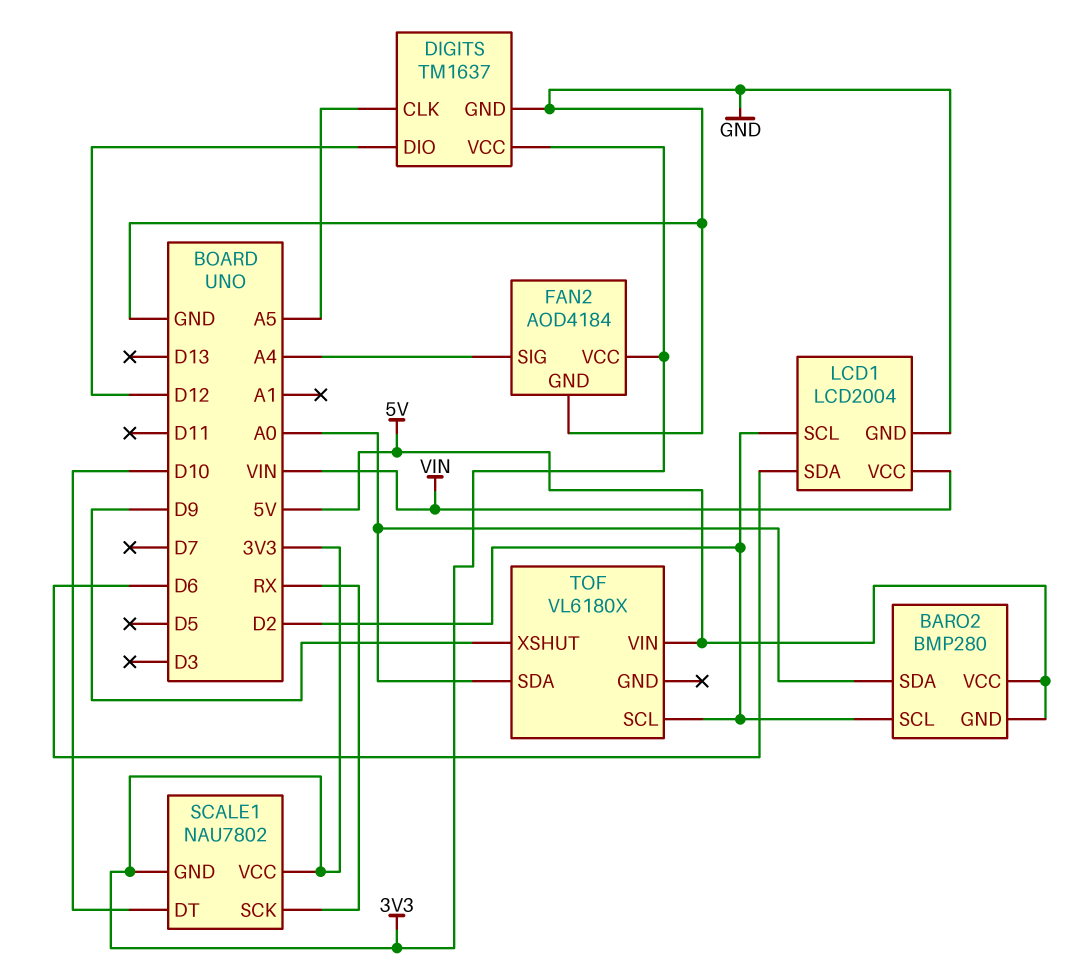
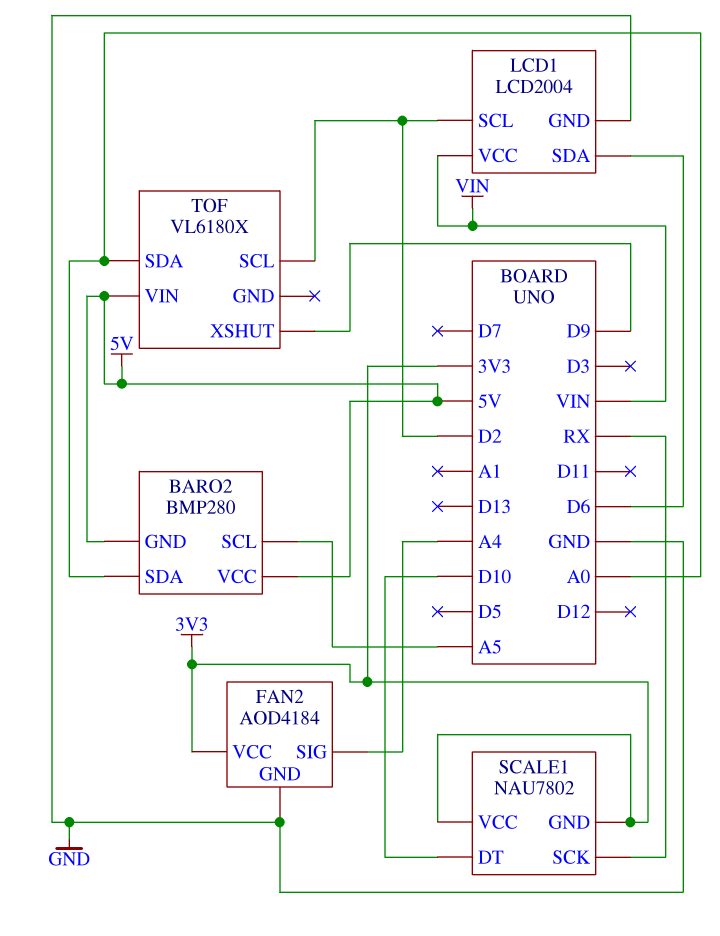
BARO2 pin SCL: D2 -> A5
DIGITS: TM1637 -> none
DIGITS pin CLK: A5 -> none
DIGITS pin DIO: D12 -> none
DIGITS pin GND: GND -> none
DIGITS pin VCC: 3V3 -> none

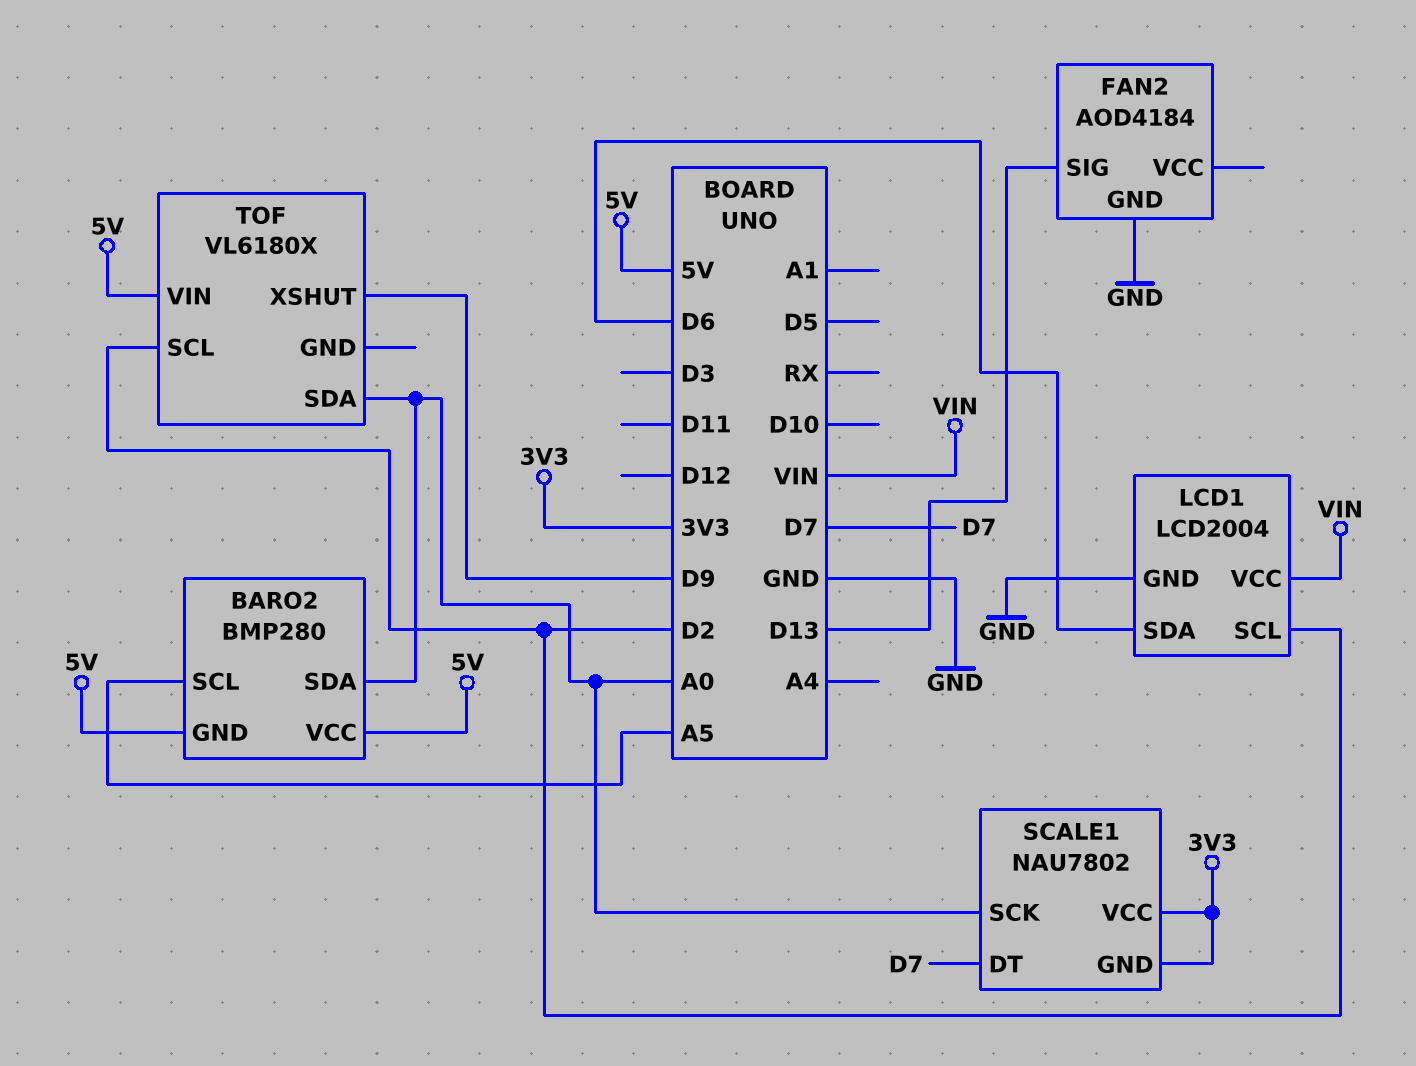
FAN2 pin SIG: A4 -> D13
FAN2 pin VCC: 3V3 -> none
SCALE1 pin DT: D10 -> D7
SCALE1 pin SCK: RX -> A0

